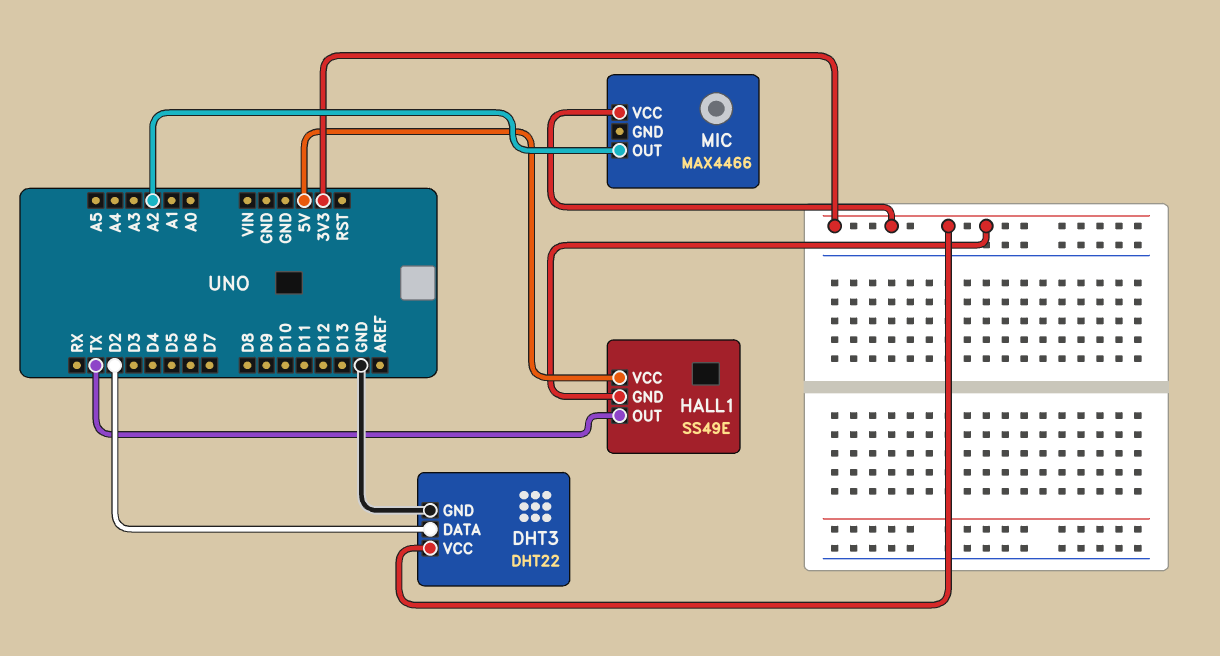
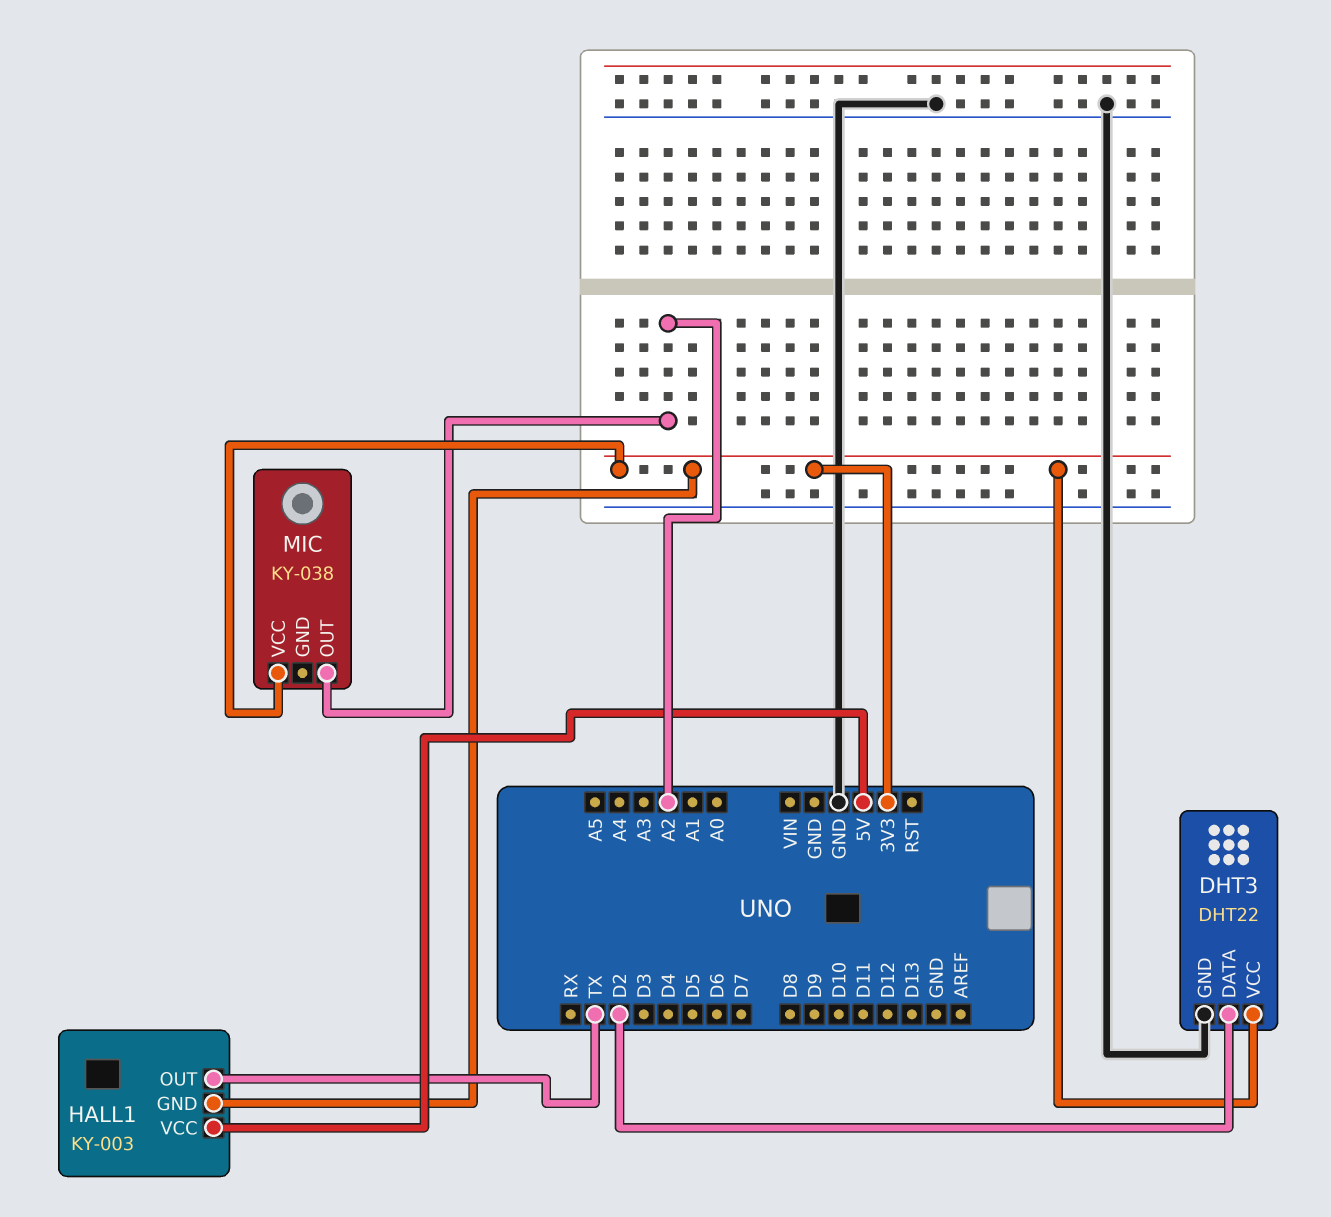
HALL1: SS49E -> KY-003
MIC: MAX4466 -> KY-038

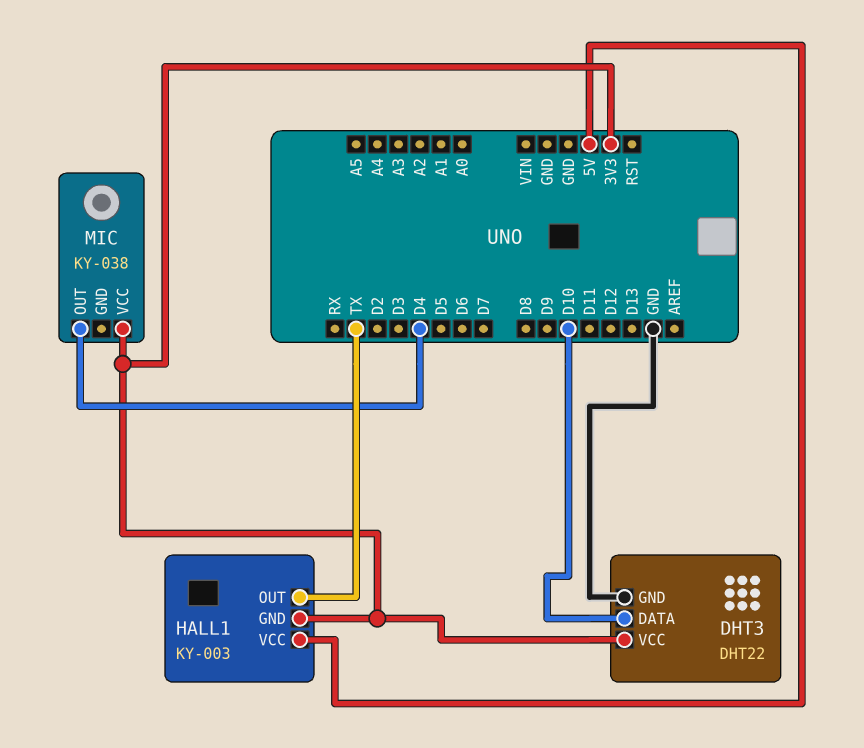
DHT3 pin DATA: D2 -> D10
MIC pin OUT: A2 -> D4

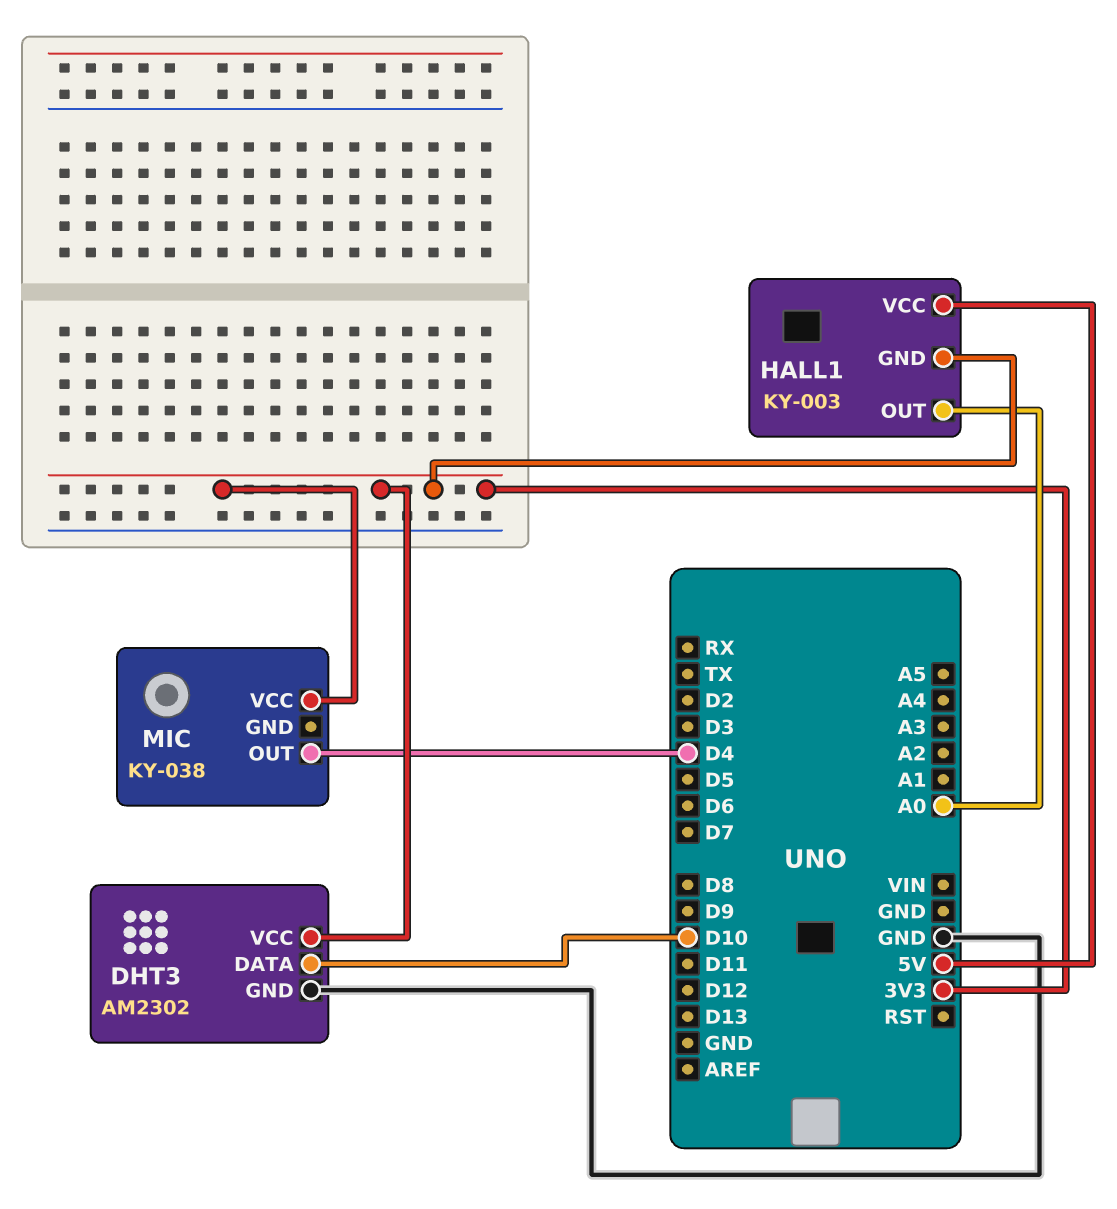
DHT3: DHT22 -> AM2302
HALL1 pin OUT: TX -> A0

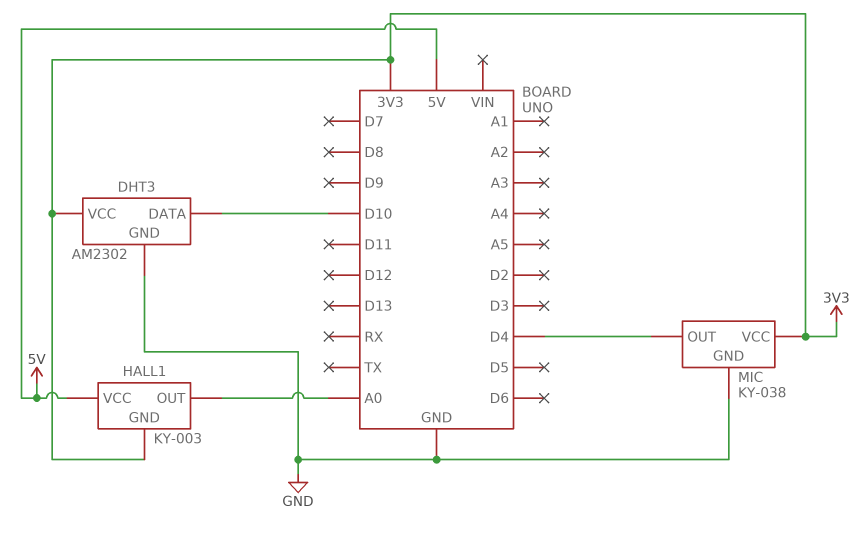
MIC pin GND: none -> GND

